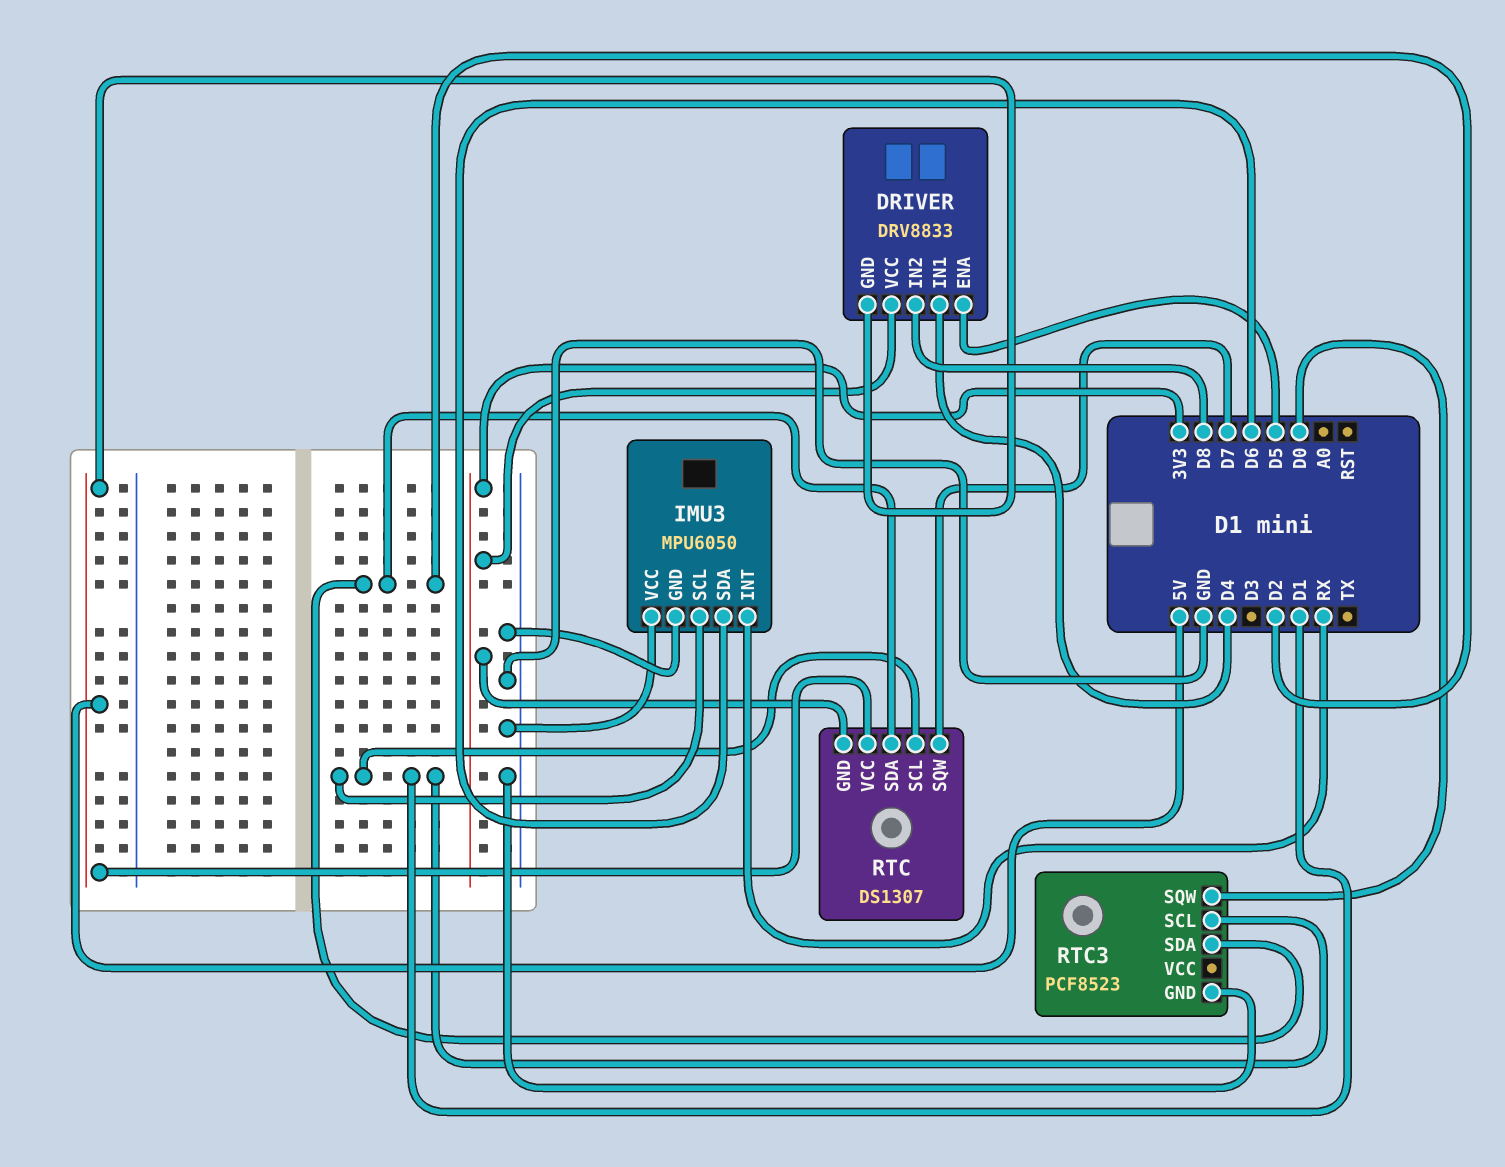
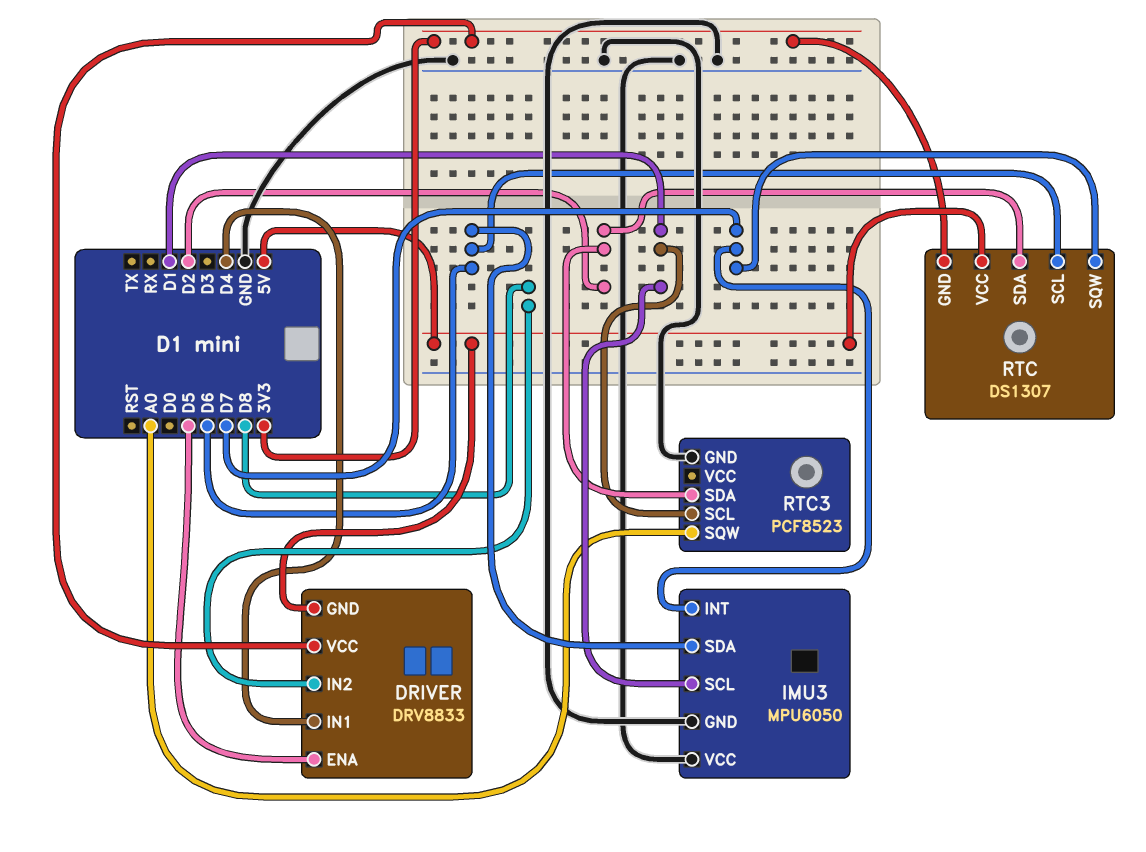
IMU3 pin INT: RX -> D7
RTC pin SCL: D1 -> D6
RTC3 pin SQW: D0 -> A0

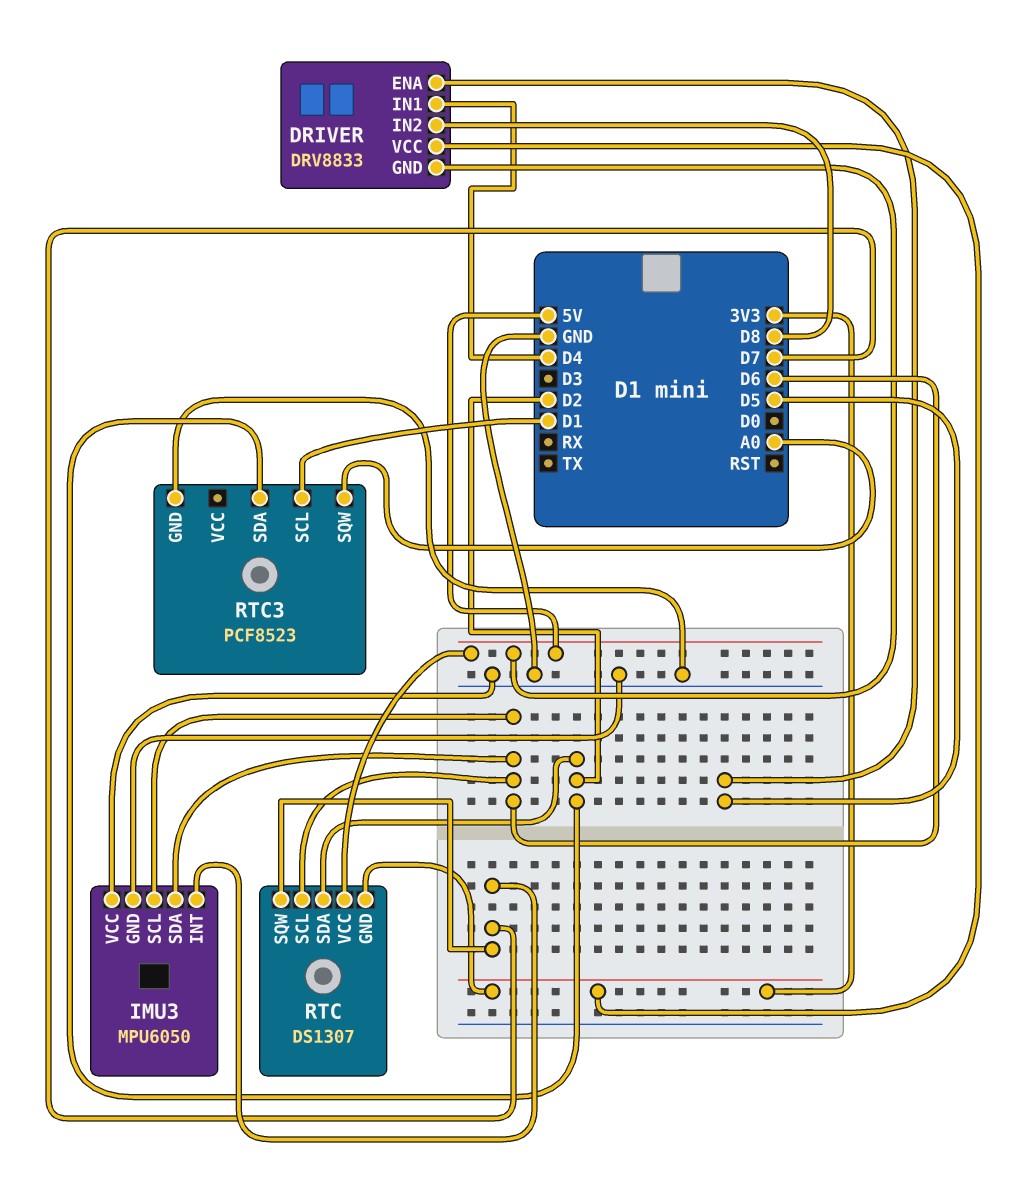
IMU3 pin SCL: D1 -> D6

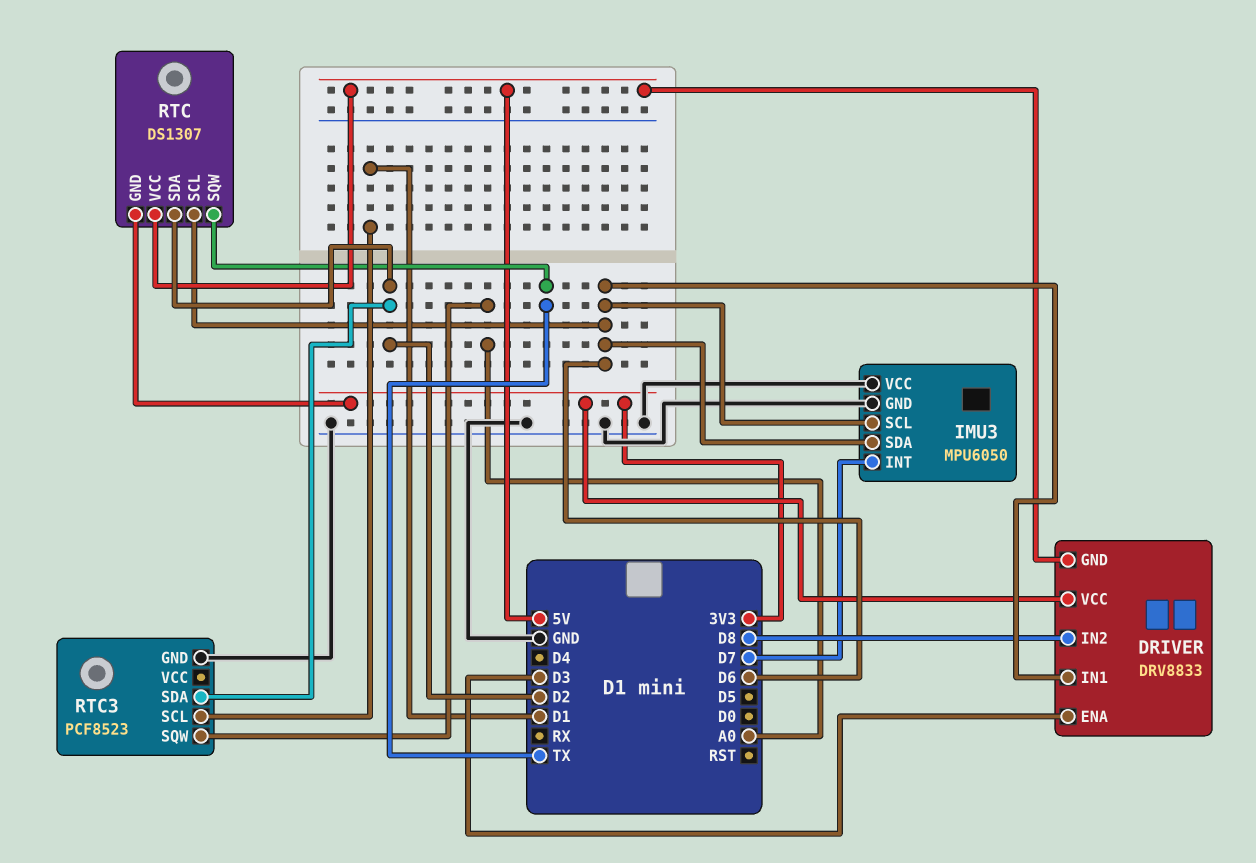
DRIVER pin ENA: D5 -> D3
DRIVER pin IN1: D4 -> D6
RTC pin SQW: D7 -> TX

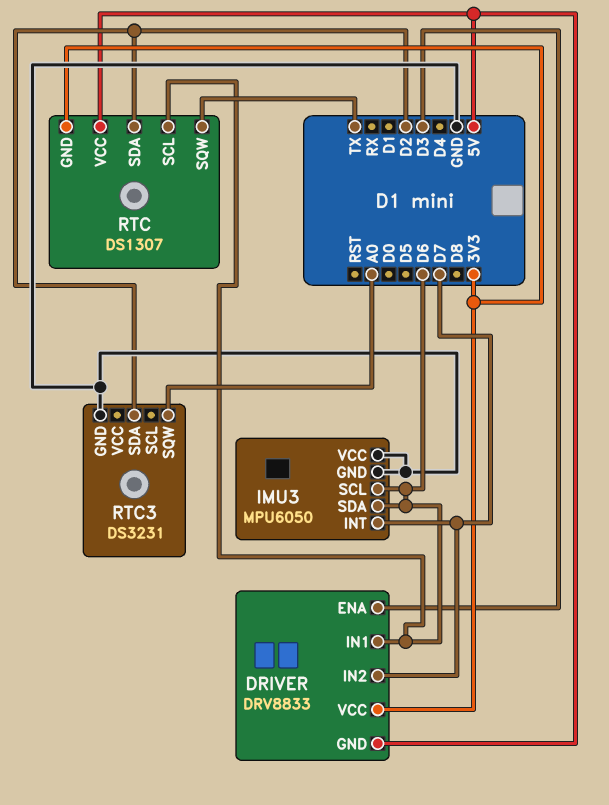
DRIVER pin IN2: D8 -> D7
RTC3: PCF8523 -> DS3231
RTC3 pin SCL: D1 -> none

